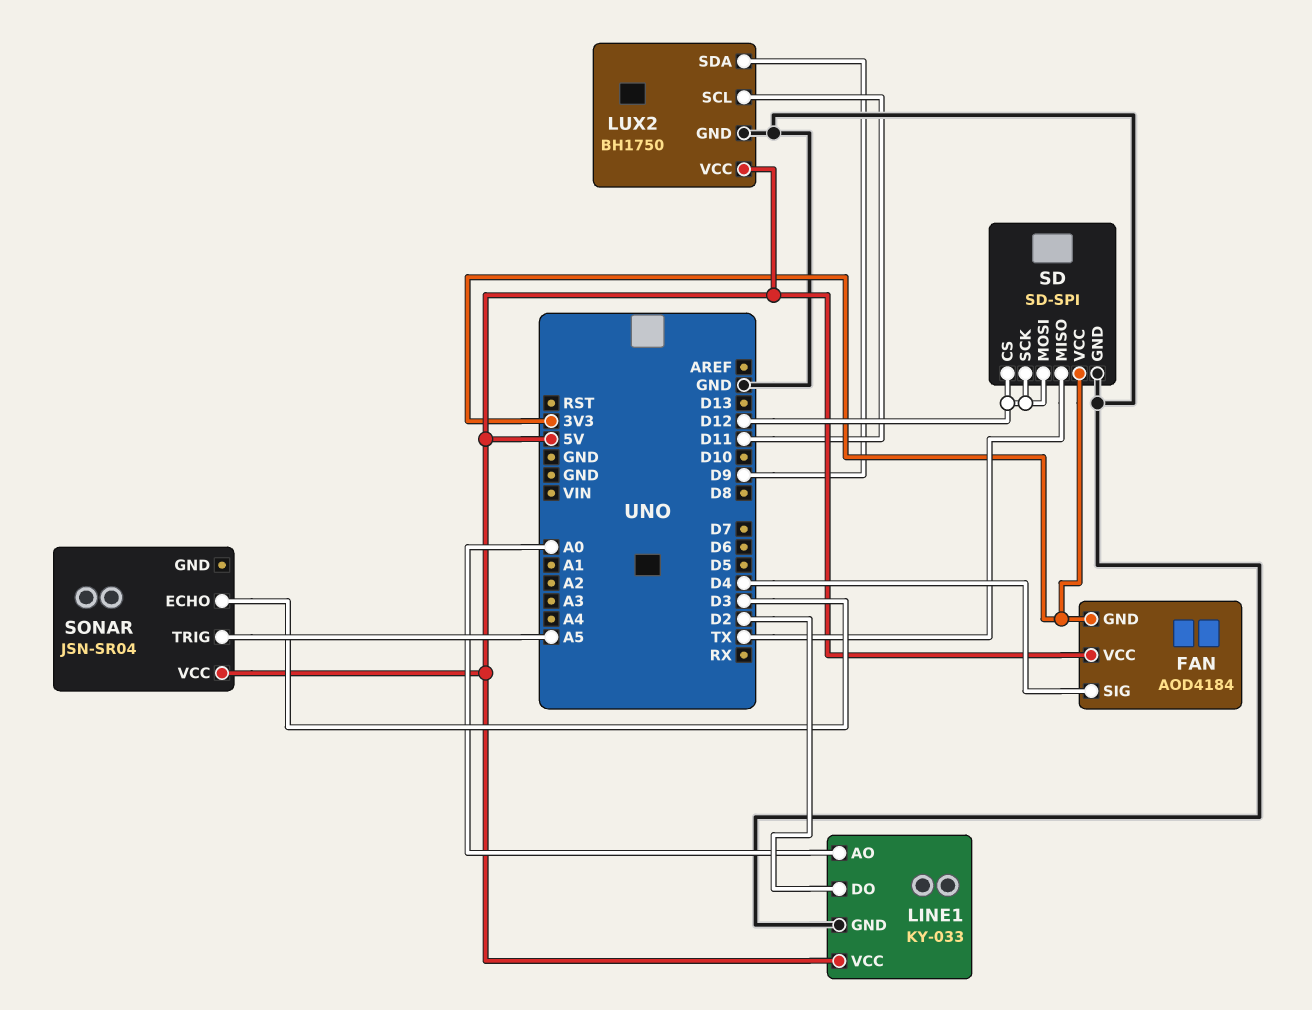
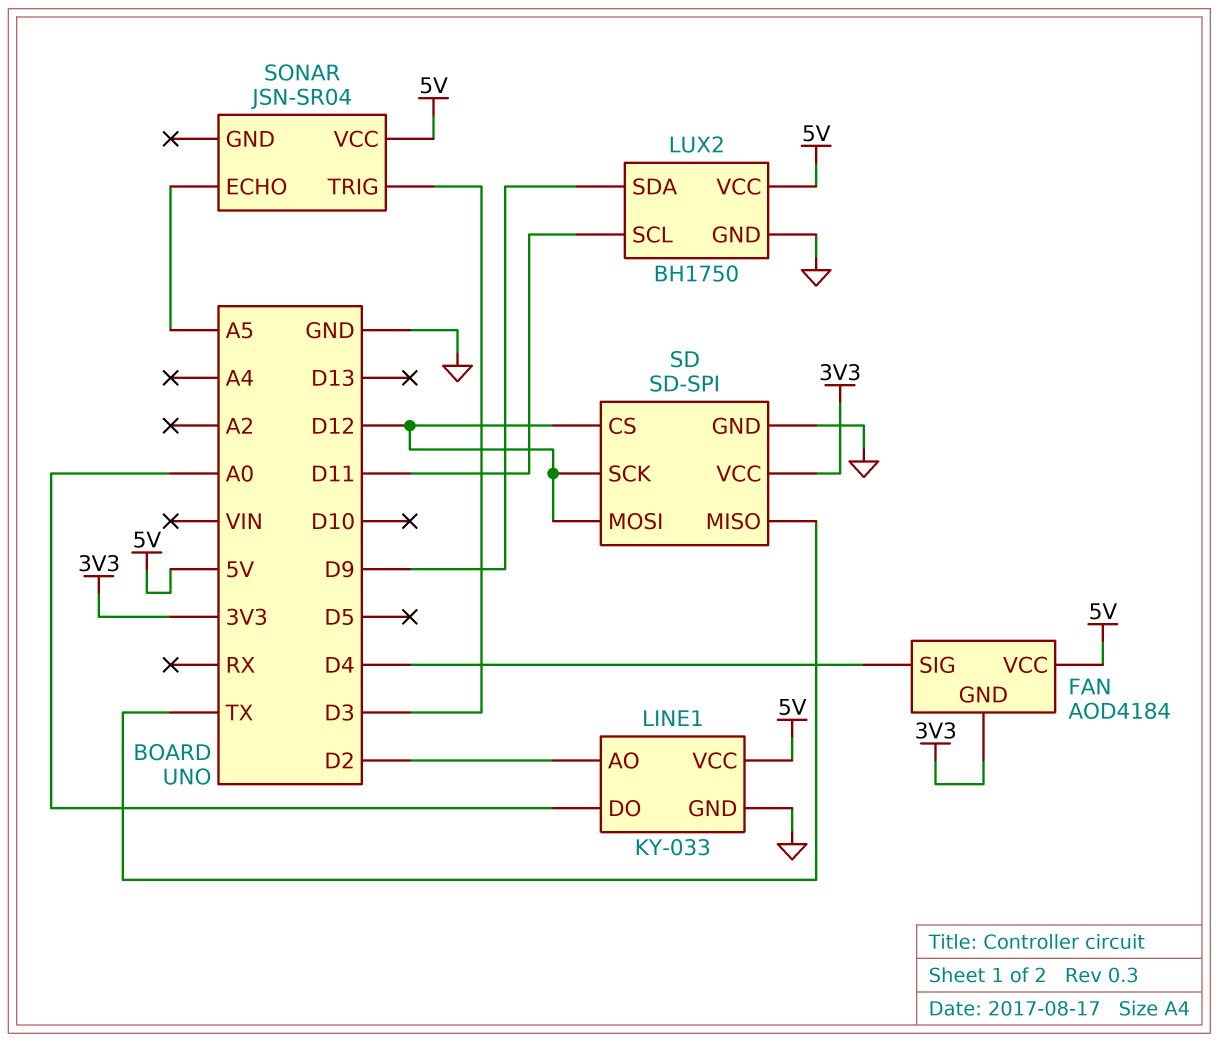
LINE1 pin AO: A0 -> D2
LINE1 pin DO: D2 -> A0
SONAR pin ECHO: D3 -> A5
SONAR pin TRIG: A5 -> D3

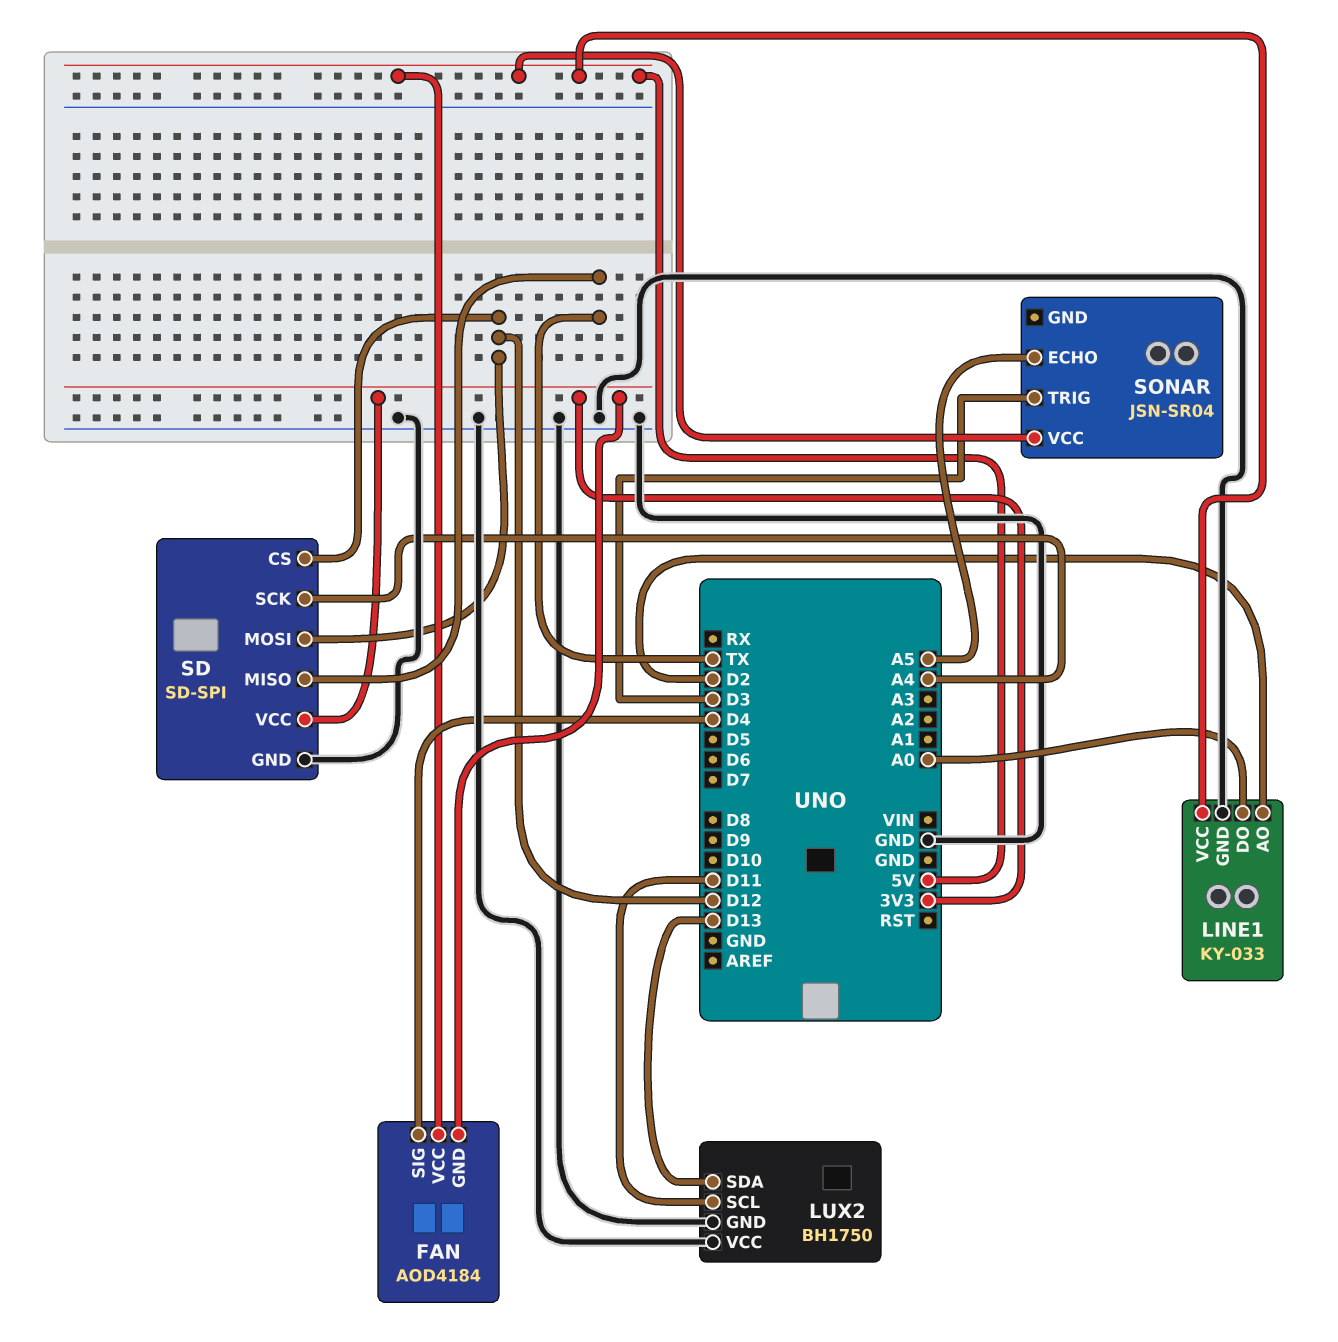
LUX2 pin SDA: D9 -> D13
LUX2 pin VCC: 5V -> GND
SD pin SCK: D12 -> A4

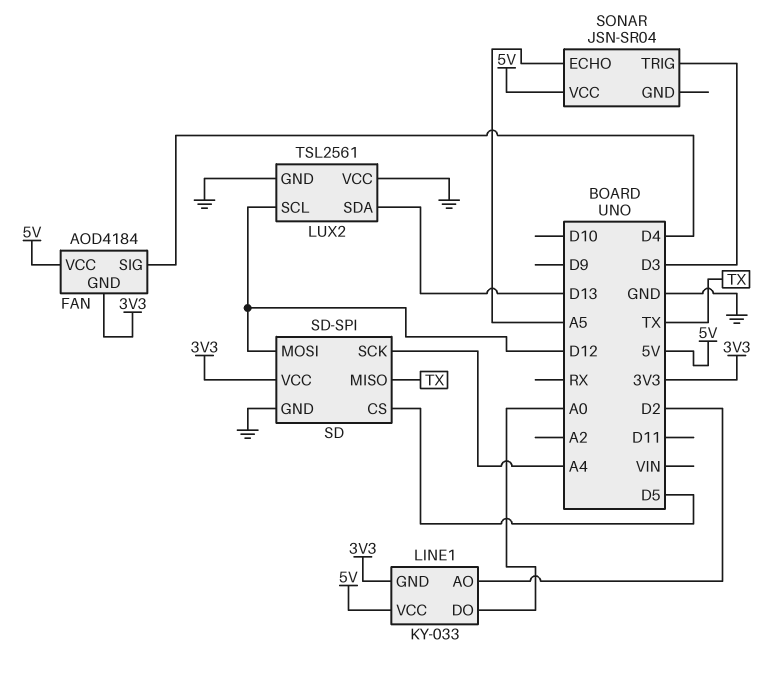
LINE1 pin GND: GND -> 3V3
LUX2: BH1750 -> TSL2561
LUX2 pin SCL: D11 -> D12
SD pin CS: D12 -> D5

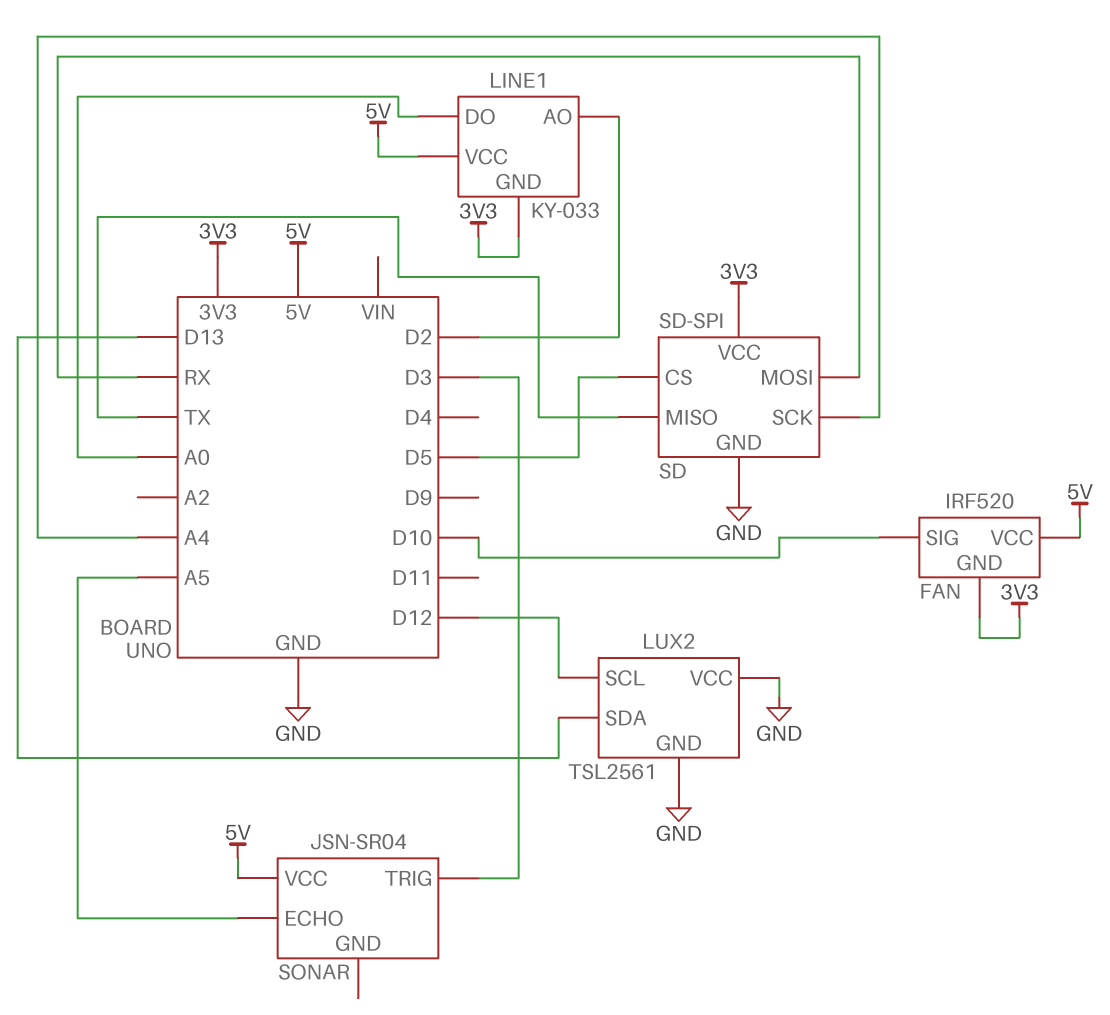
FAN: AOD4184 -> IRF520
FAN pin SIG: D4 -> D10
SD pin MOSI: D12 -> RX

